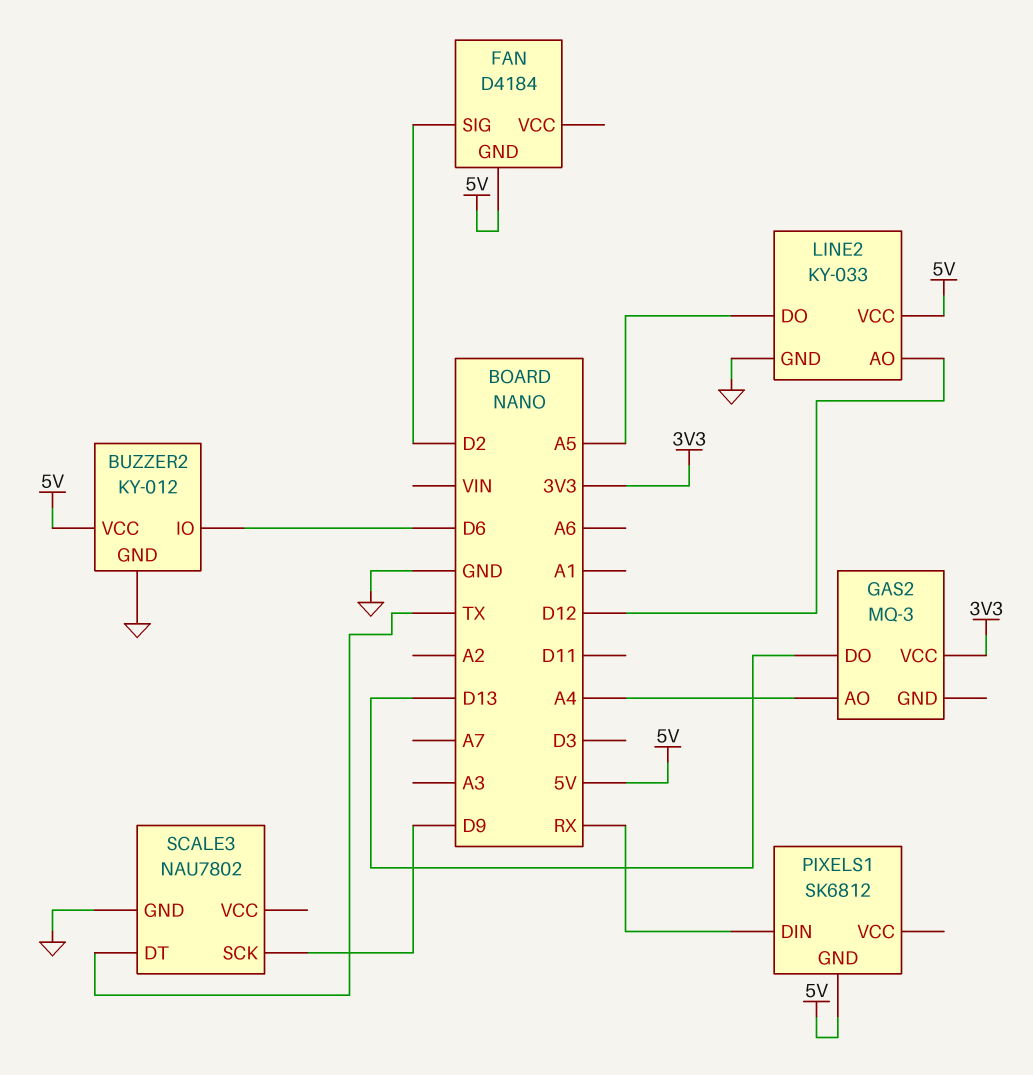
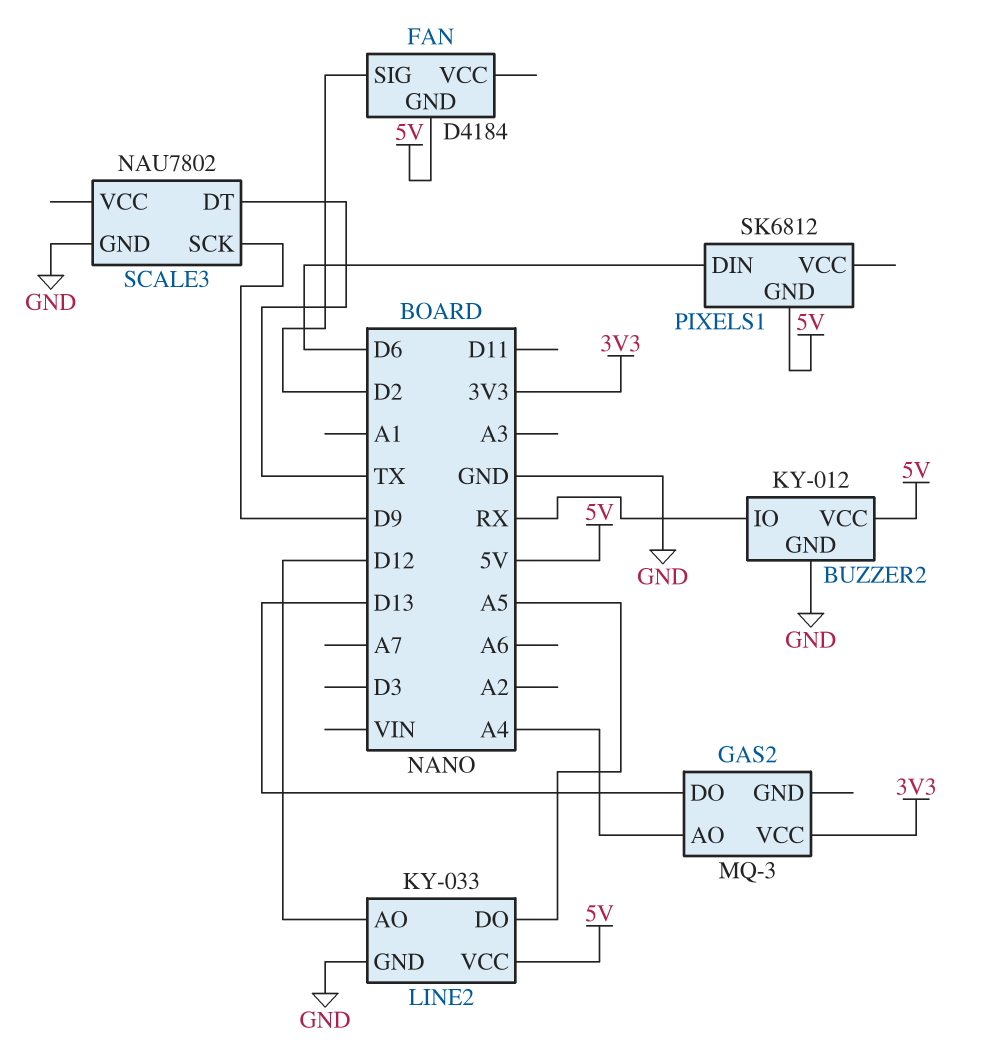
BUZZER2 pin IO: D6 -> RX
PIXELS1 pin DIN: RX -> D6

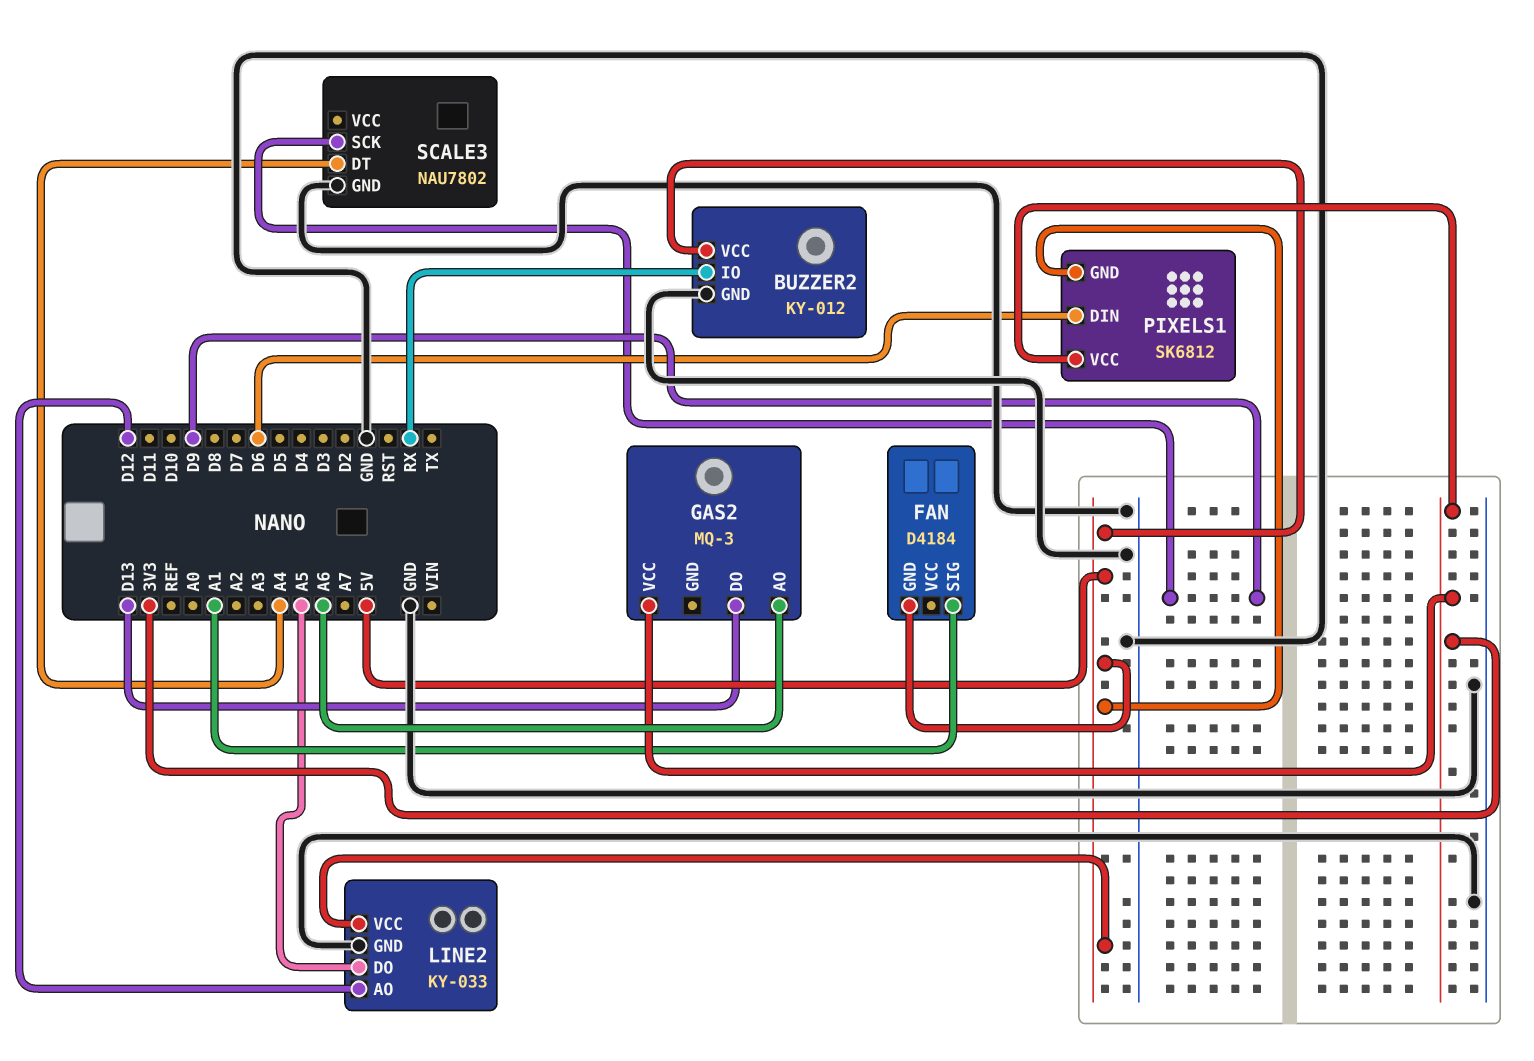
FAN pin SIG: D2 -> A1
GAS2 pin AO: A4 -> A6
PIXELS1 pin VCC: none -> 3V3
SCALE3 pin DT: TX -> A4

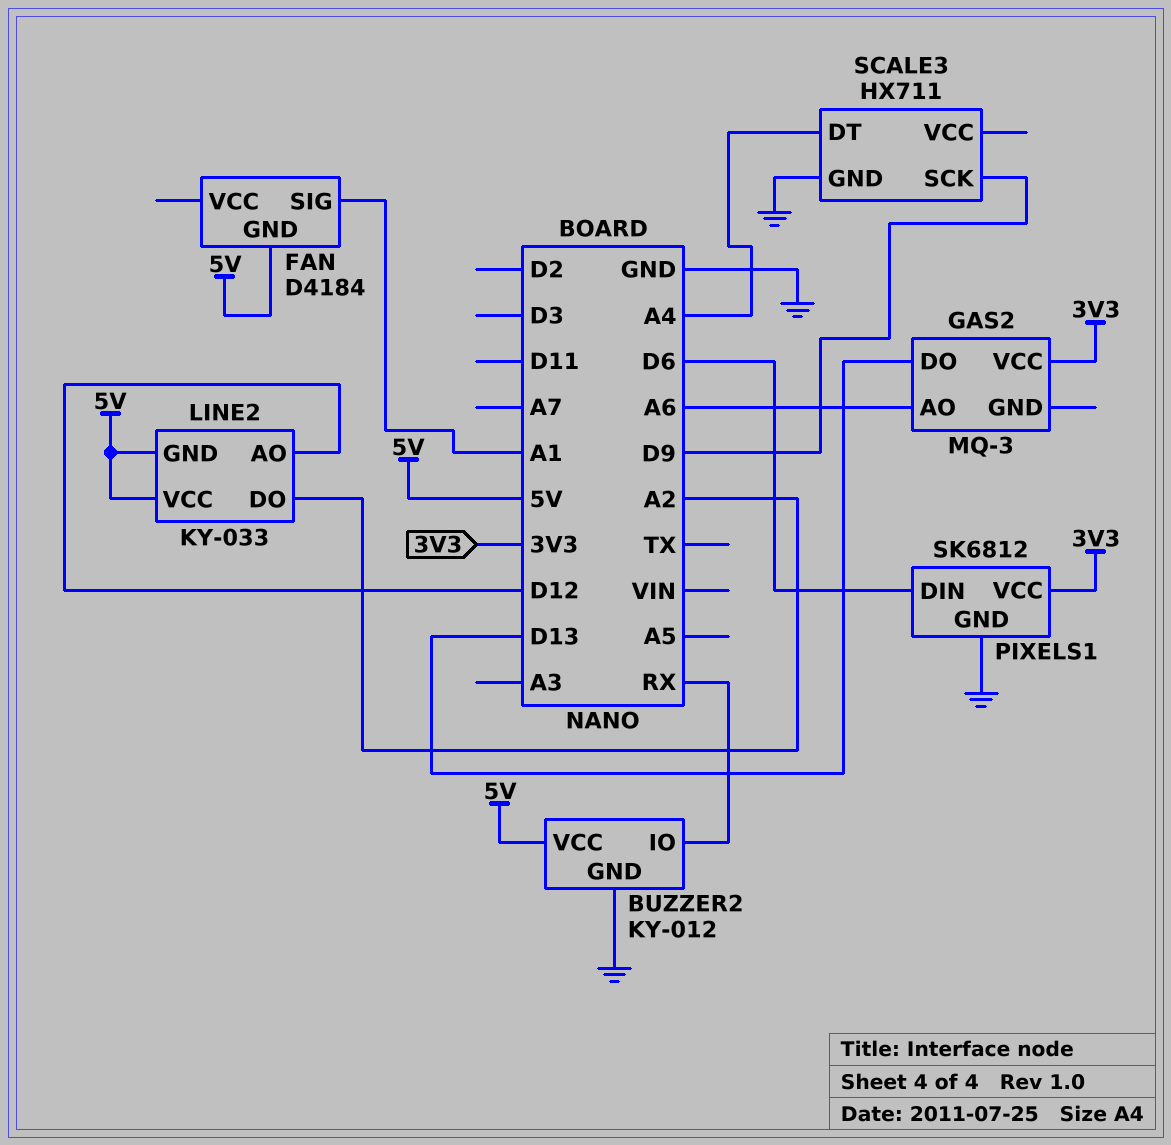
LINE2 pin DO: A5 -> A2
LINE2 pin GND: GND -> 5V
PIXELS1 pin GND: 5V -> GND
SCALE3: NAU7802 -> HX711

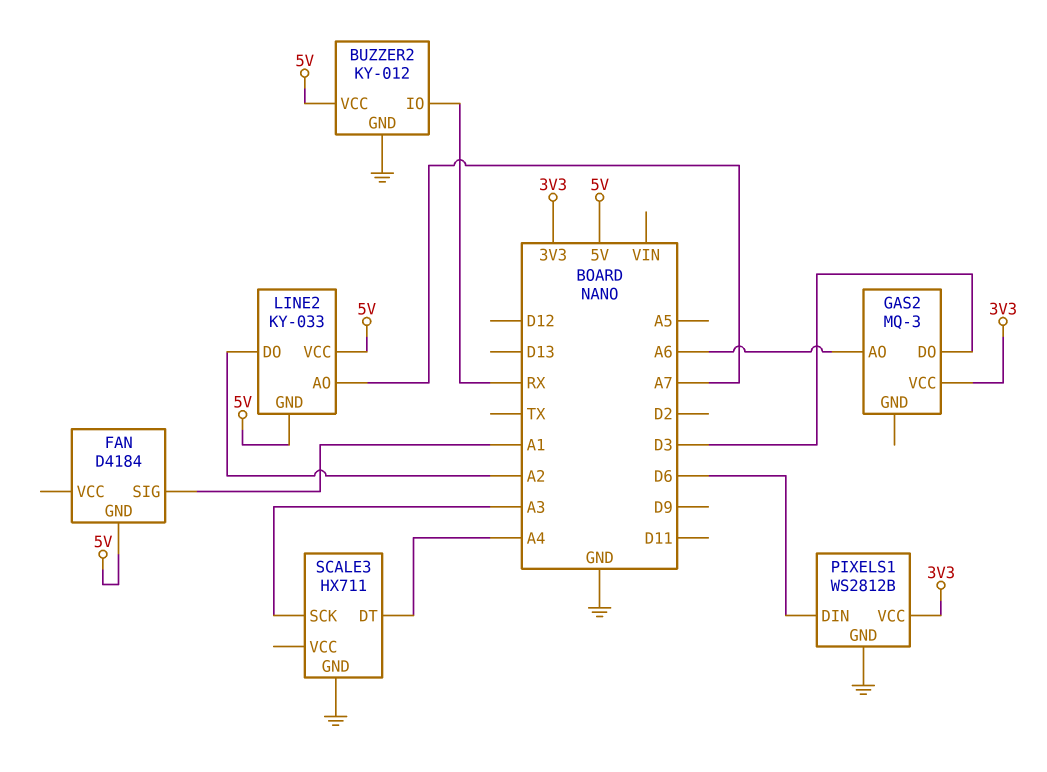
GAS2 pin DO: D13 -> D3
LINE2 pin AO: D12 -> A7
PIXELS1: SK6812 -> WS2812B
SCALE3 pin SCK: D9 -> A3

